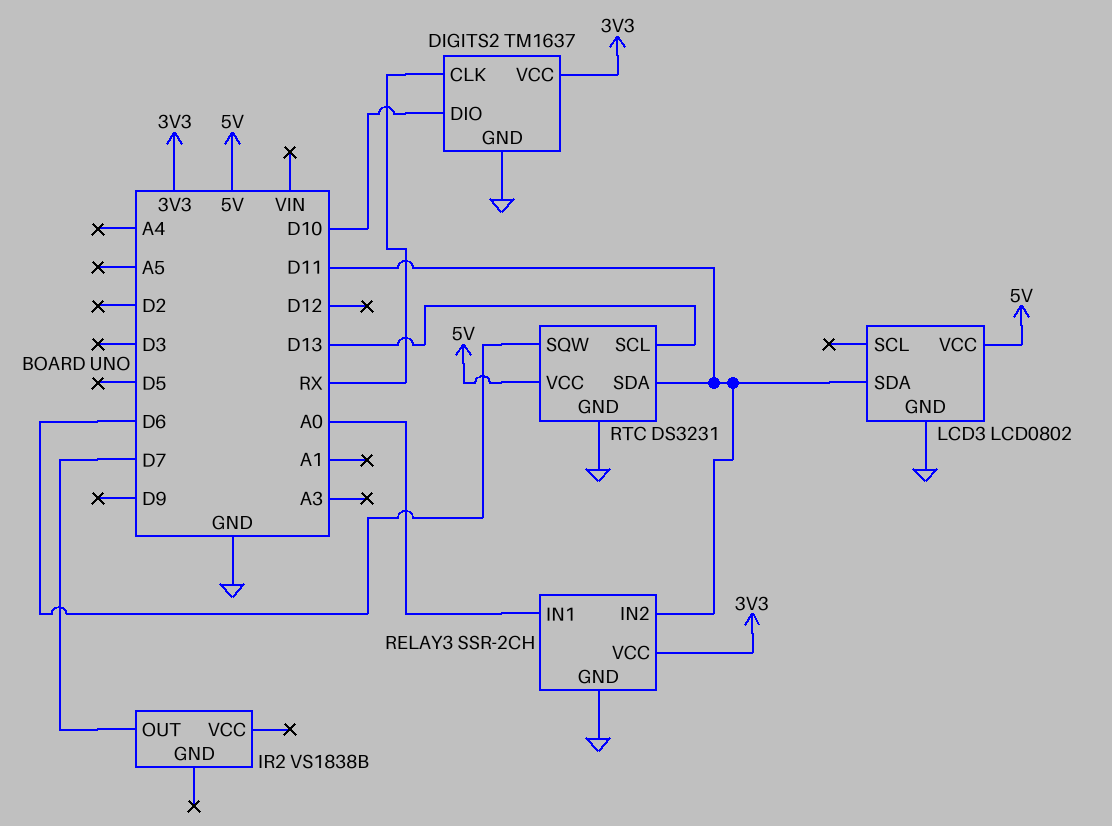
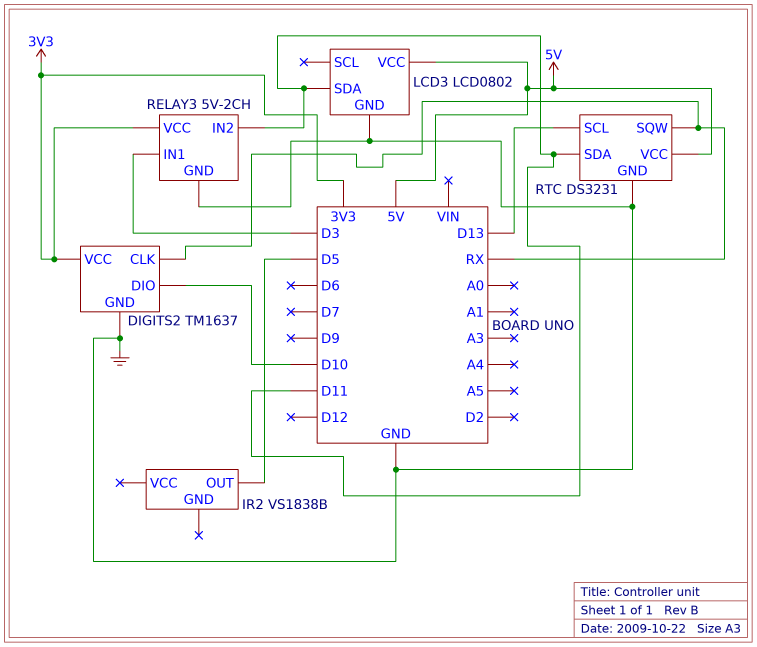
IR2 pin OUT: D7 -> D5
RELAY3: SSR-2CH -> 5V-2CH
RELAY3 pin IN1: A0 -> D3
RTC pin SQW: D6 -> RX

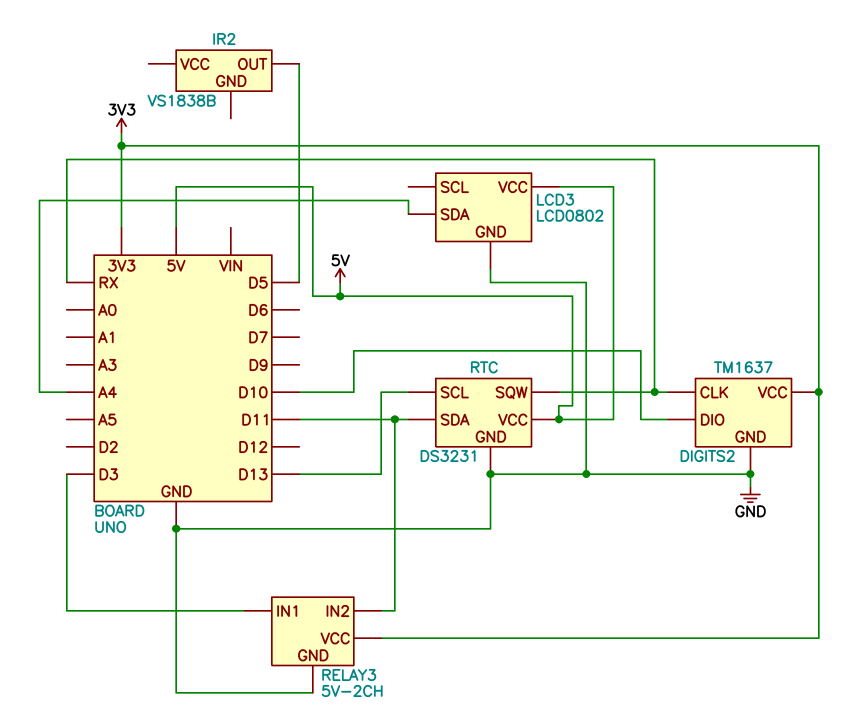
LCD3 pin SDA: D11 -> A4

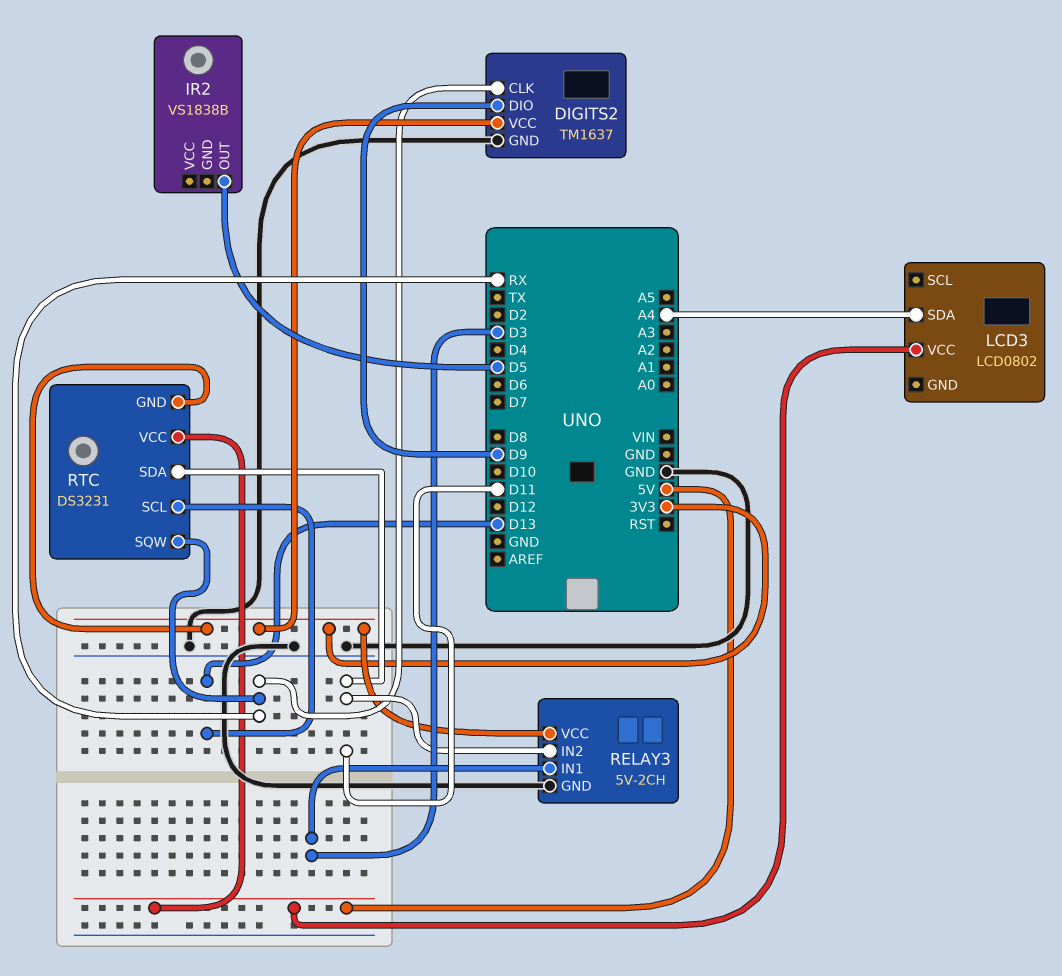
DIGITS2 pin DIO: D10 -> D9
LCD3 pin GND: GND -> none
RTC pin GND: GND -> 3V3

